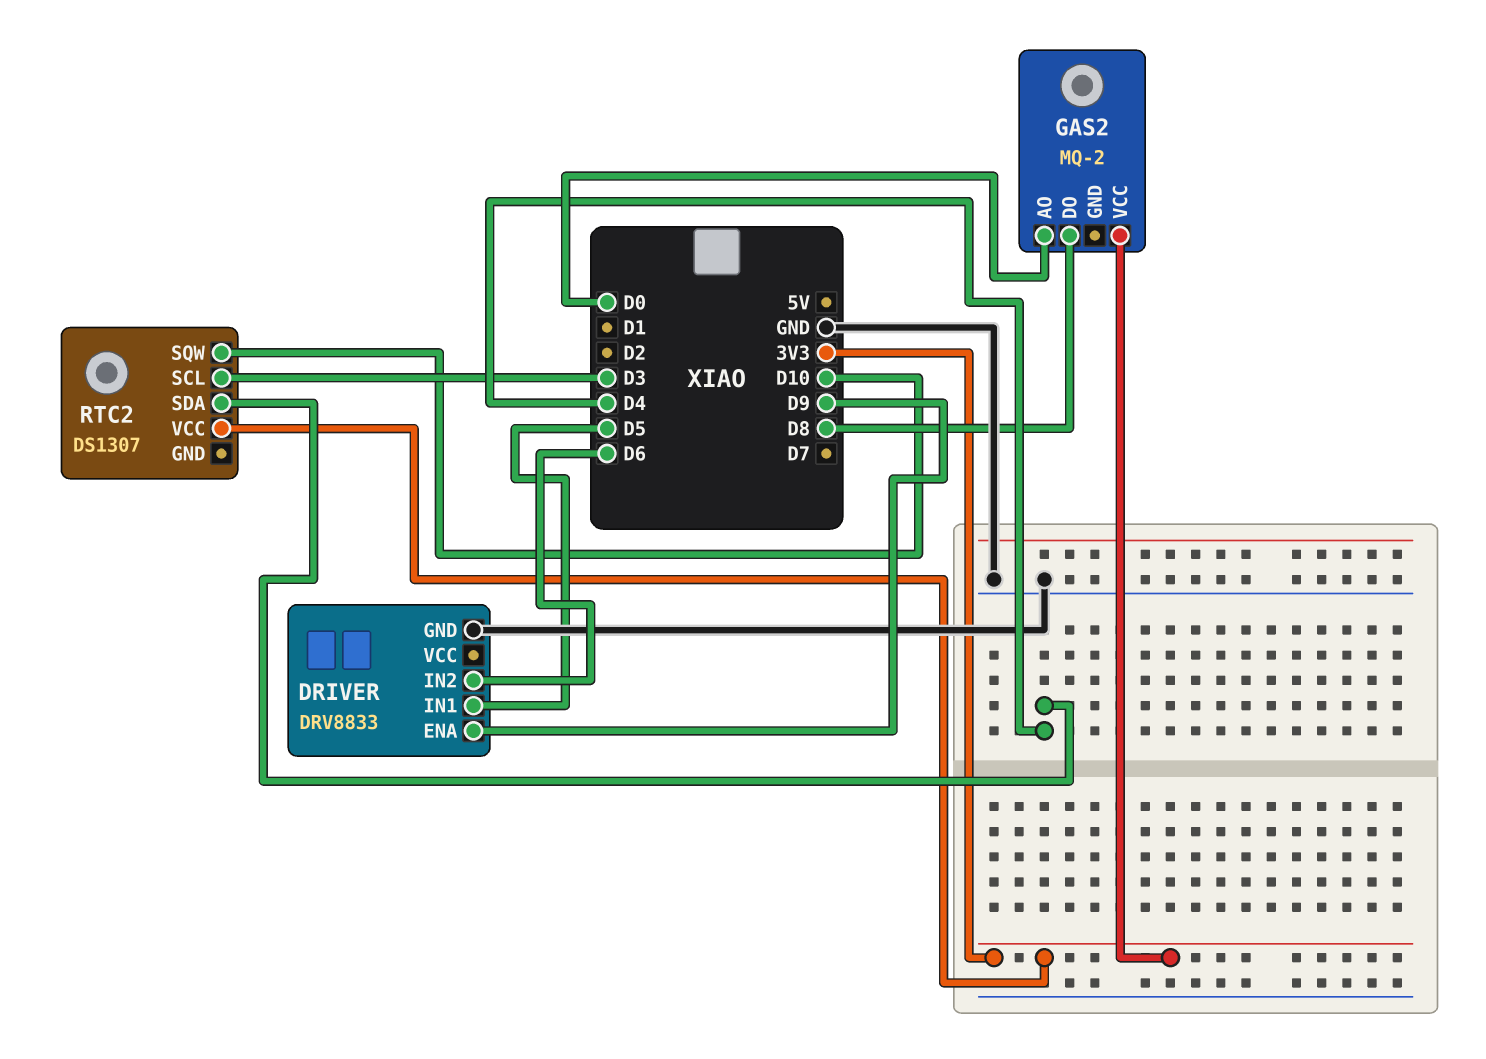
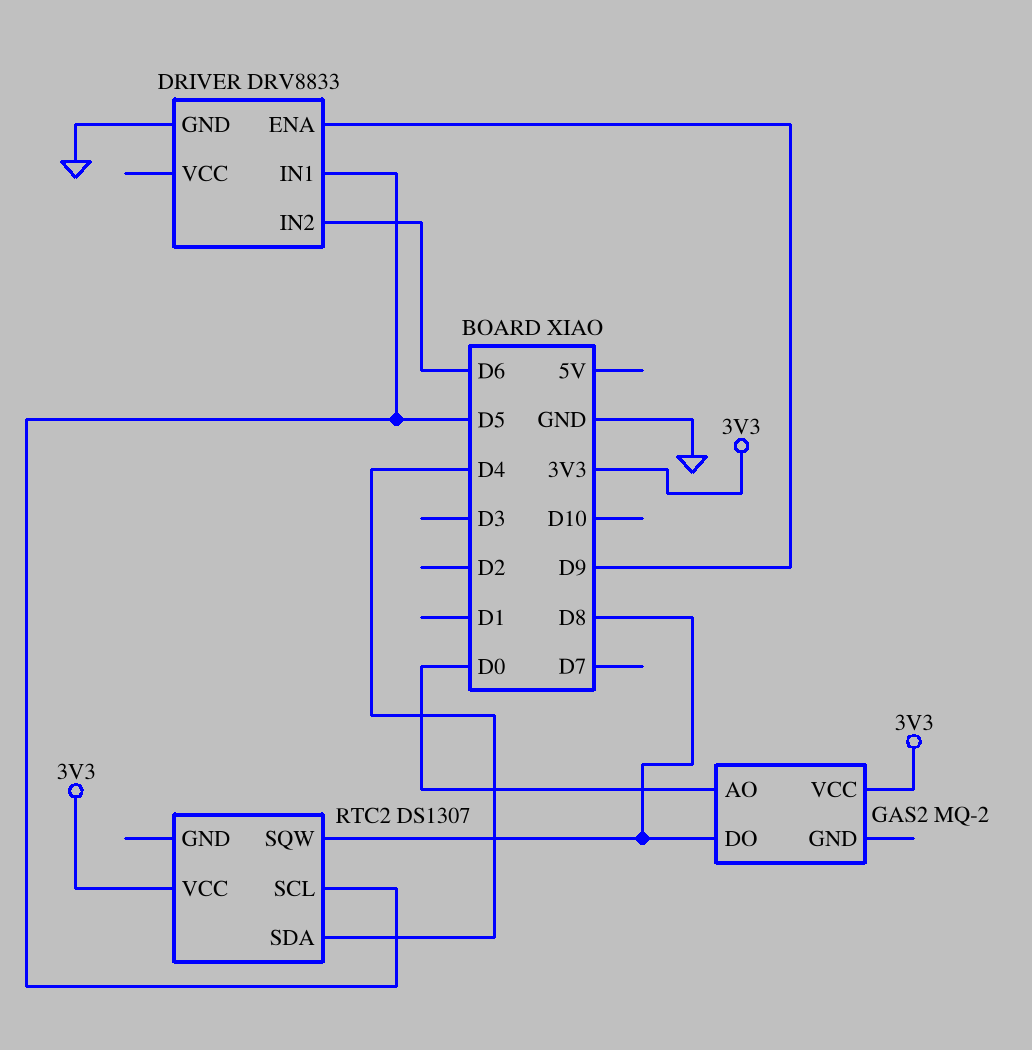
RTC2 pin SCL: D3 -> D5
RTC2 pin SQW: D10 -> D8

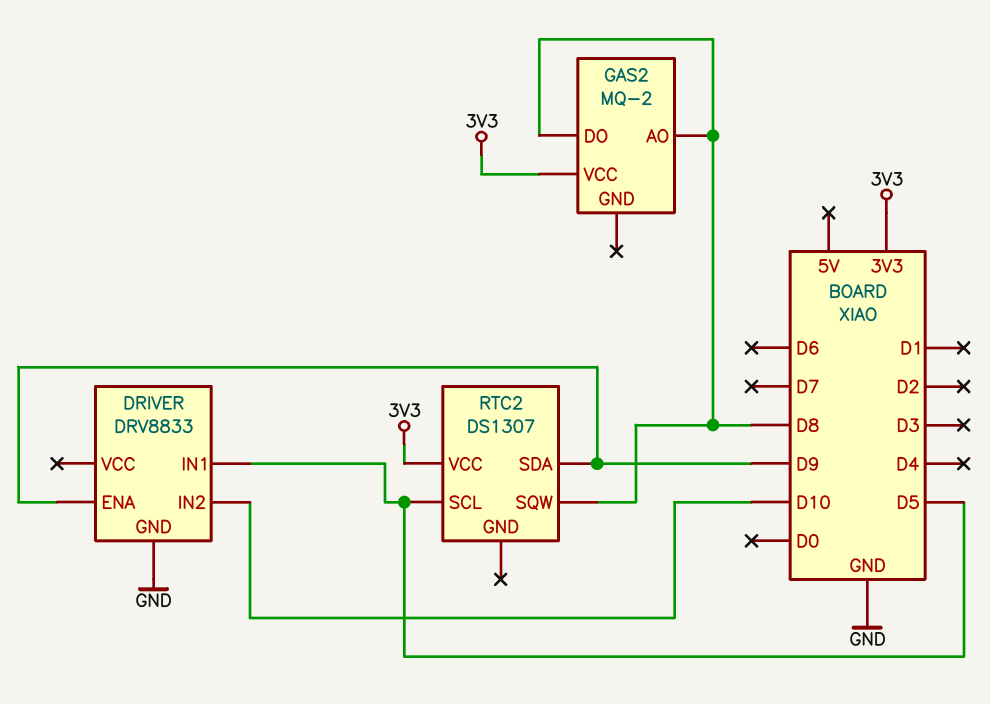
DRIVER pin IN2: D6 -> D10
GAS2 pin AO: D0 -> D8
RTC2 pin SDA: D4 -> D9

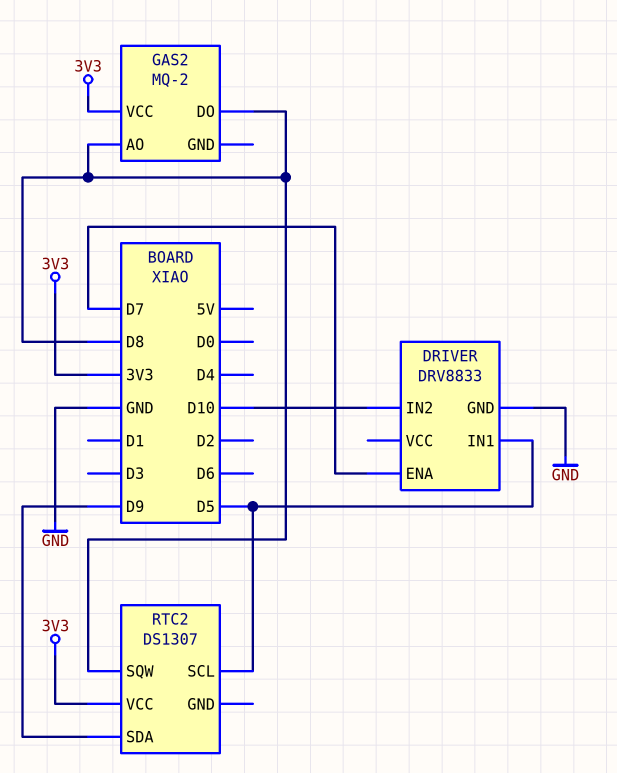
DRIVER pin ENA: D9 -> D7

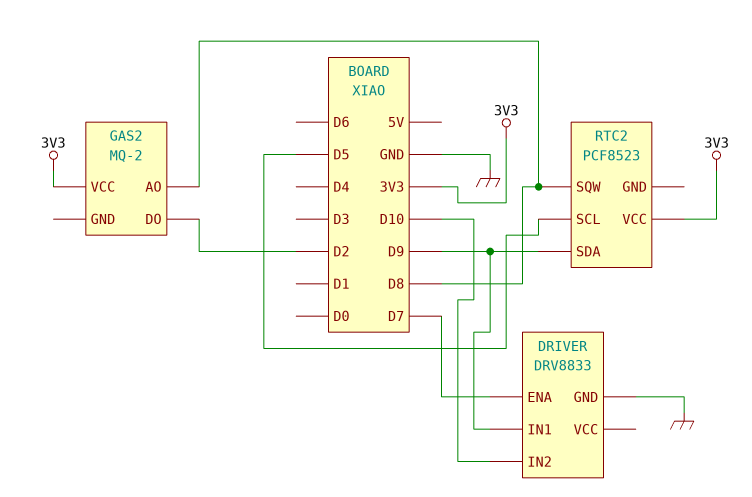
DRIVER pin IN1: D5 -> D9
GAS2 pin DO: D8 -> D2
RTC2: DS1307 -> PCF8523

